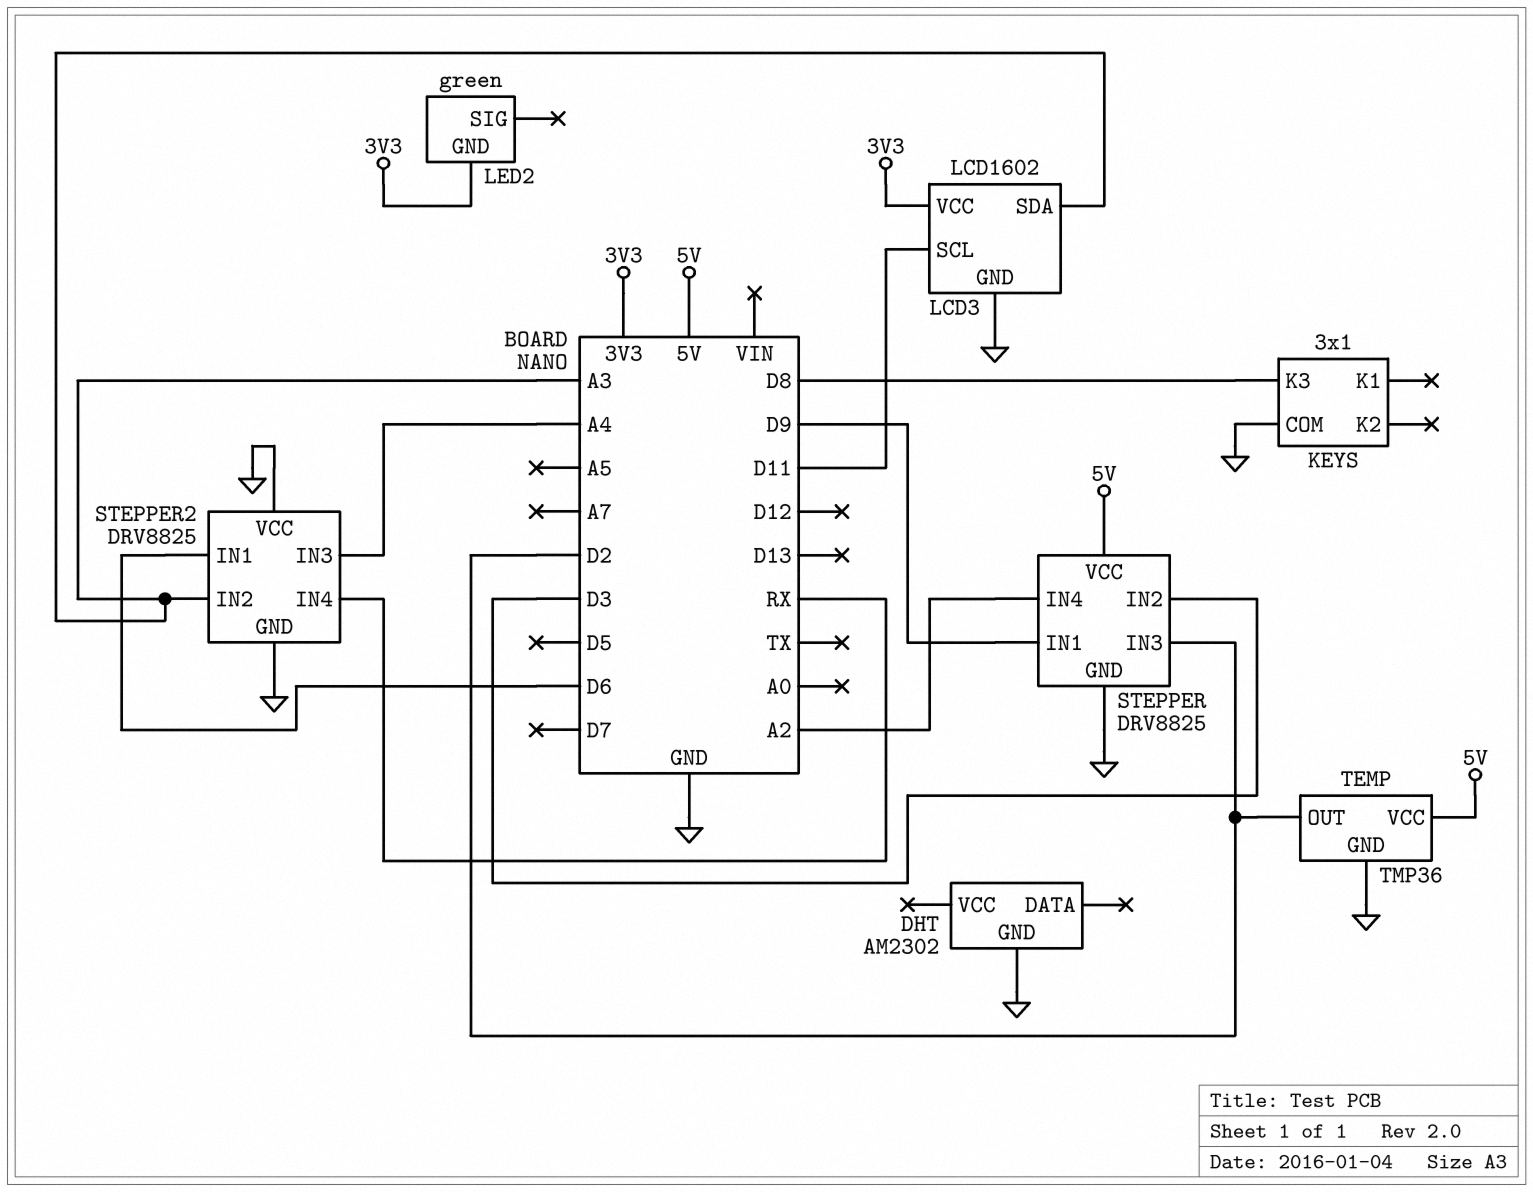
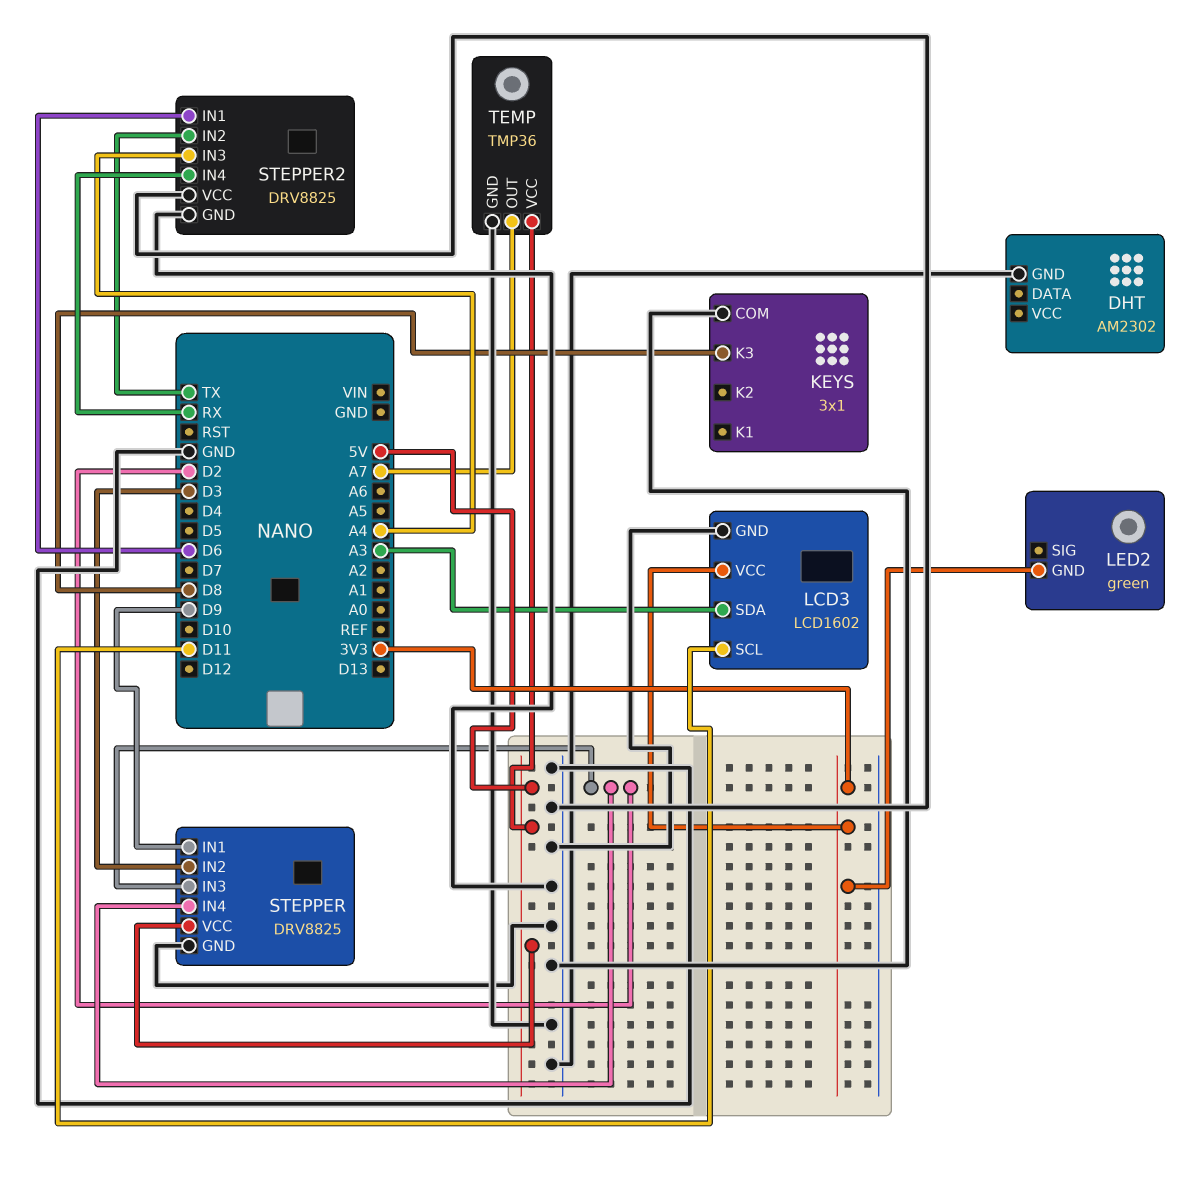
STEPPER pin IN4: A2 -> D2
STEPPER2 pin IN2: A3 -> TX
TEMP pin OUT: D2 -> A7

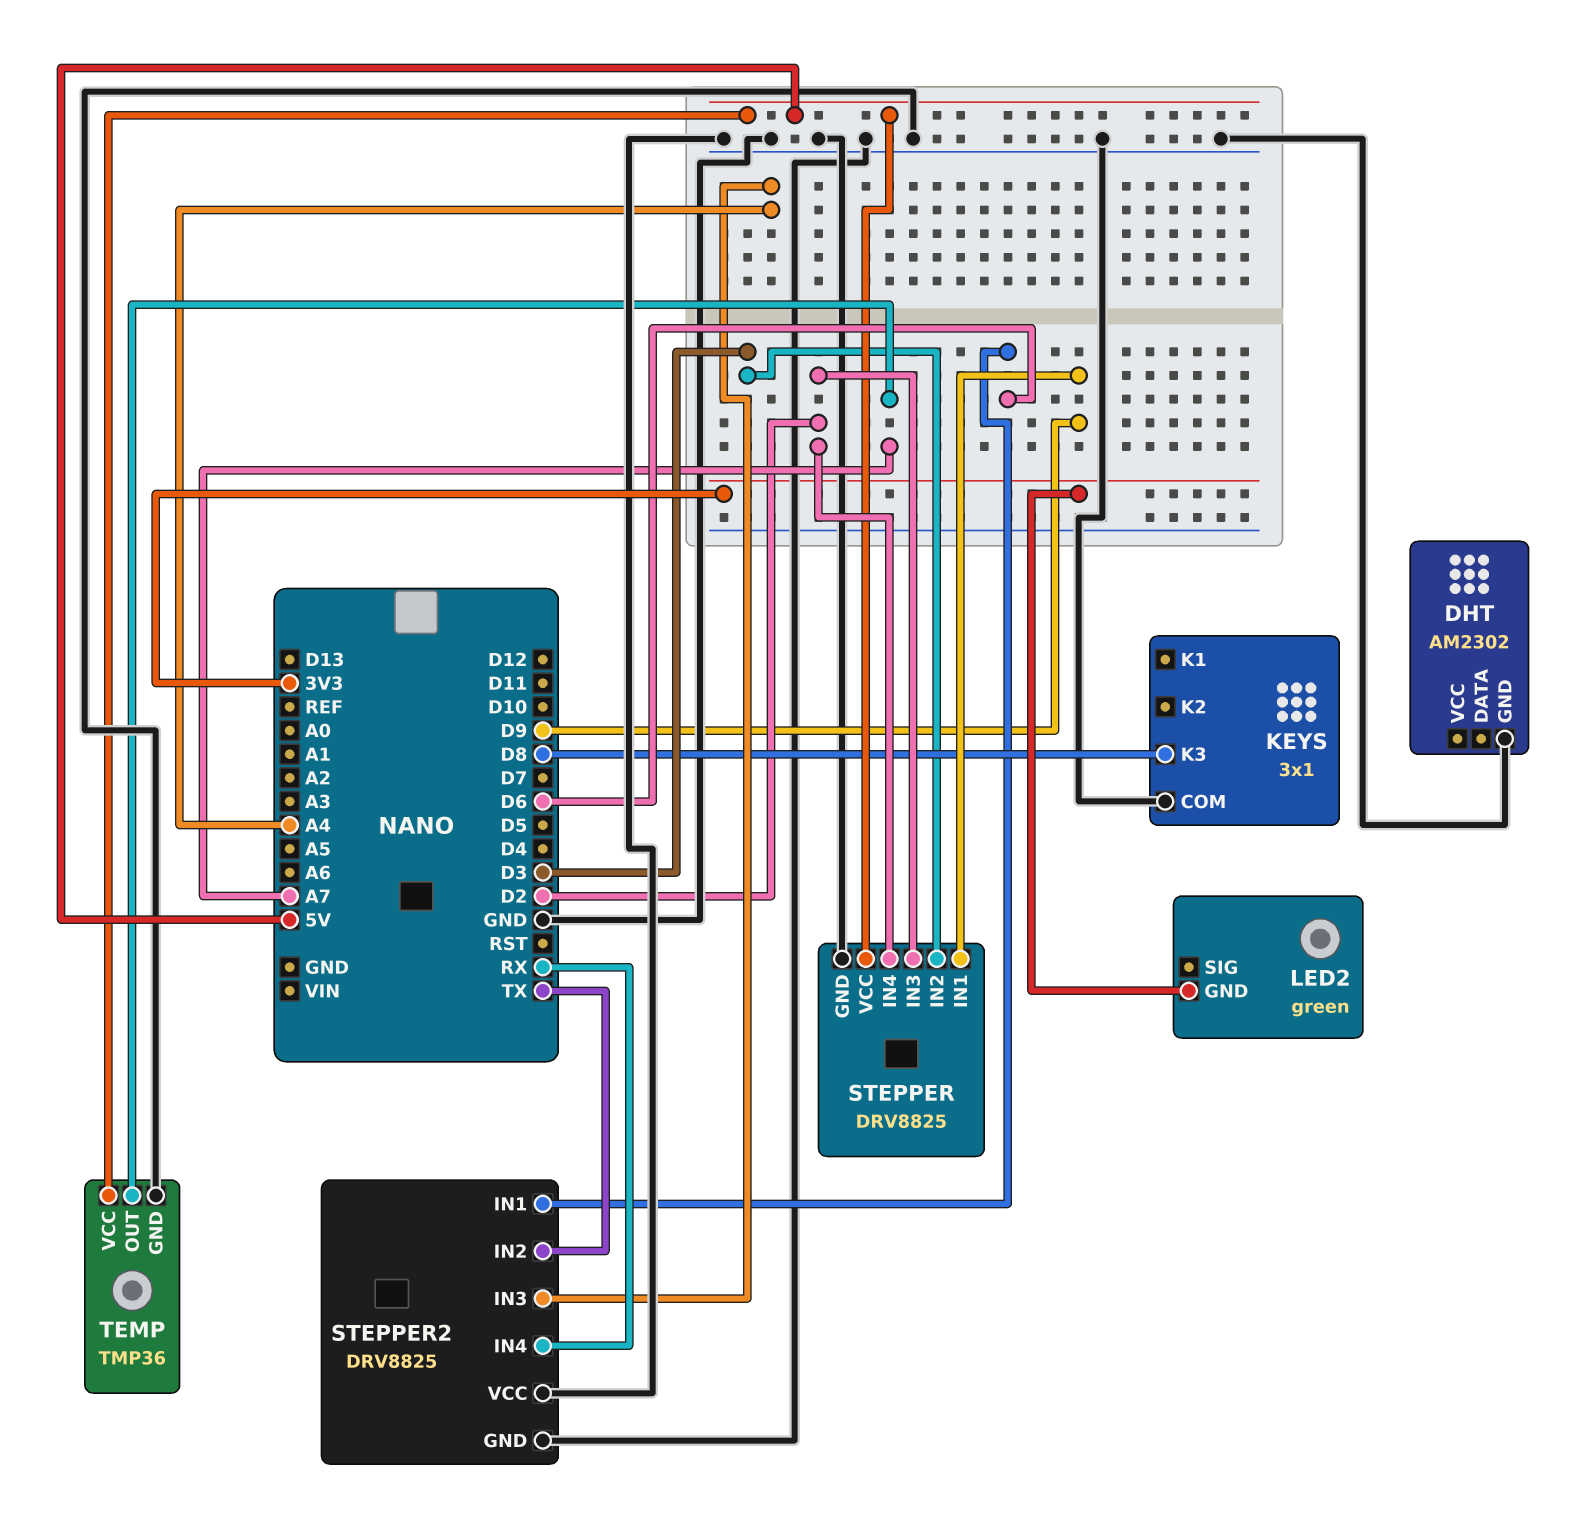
LCD3: LCD1602 -> none
LCD3 pin GND: GND -> none
LCD3 pin SCL: D11 -> none
LCD3 pin SDA: A3 -> none
LCD3 pin VCC: 3V3 -> none

